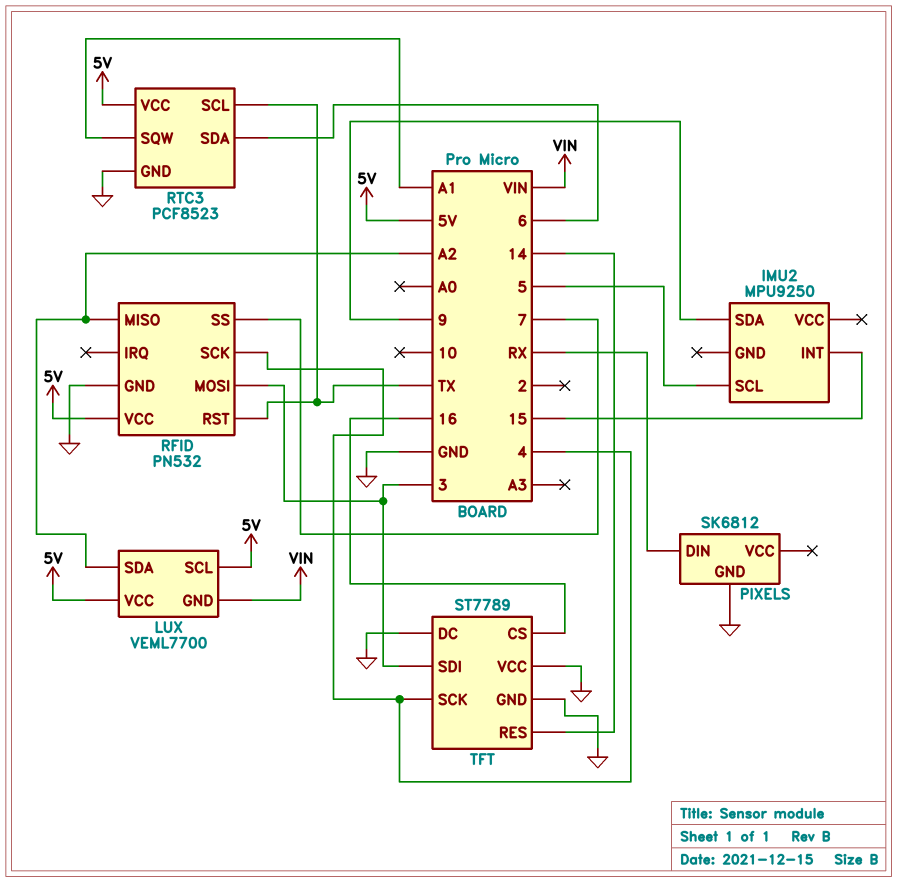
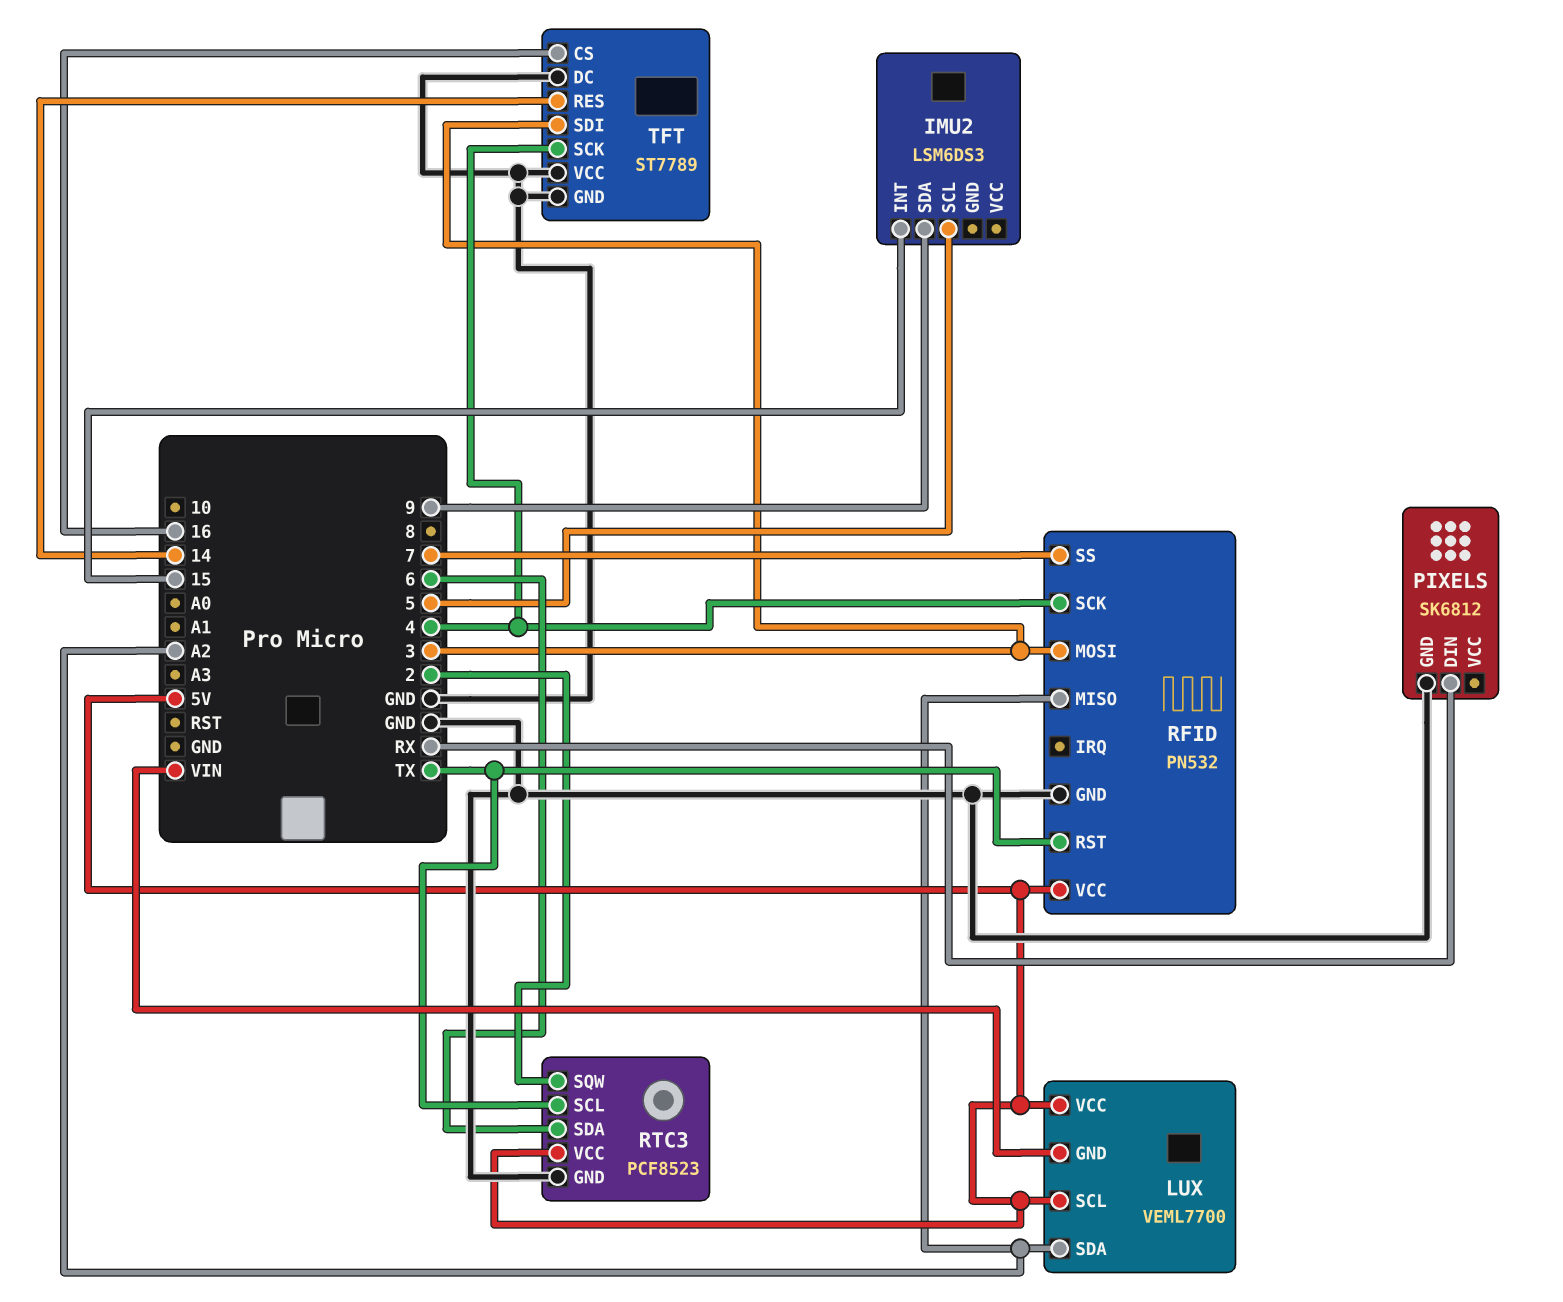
IMU2: MPU9250 -> LSM6DS3
RTC3 pin SQW: A1 -> 2

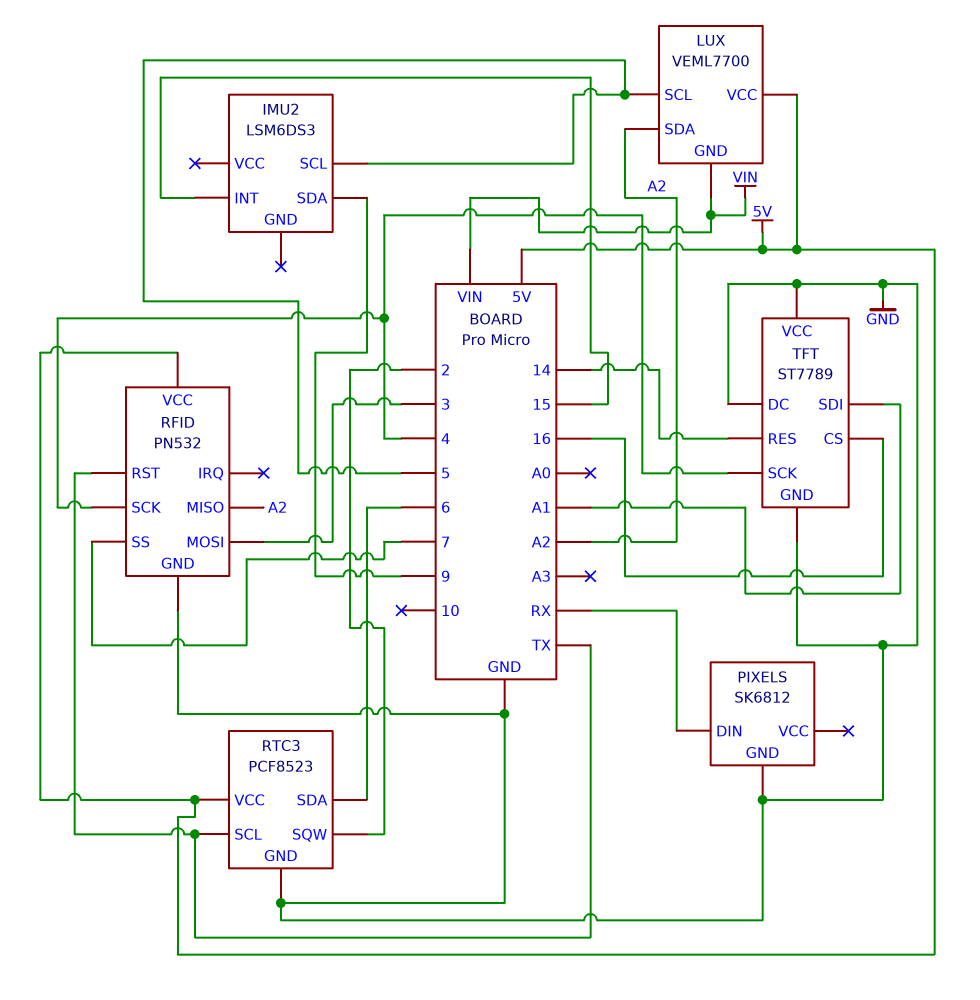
LUX pin SCL: 5V -> 5
TFT pin SDI: 3 -> A1

